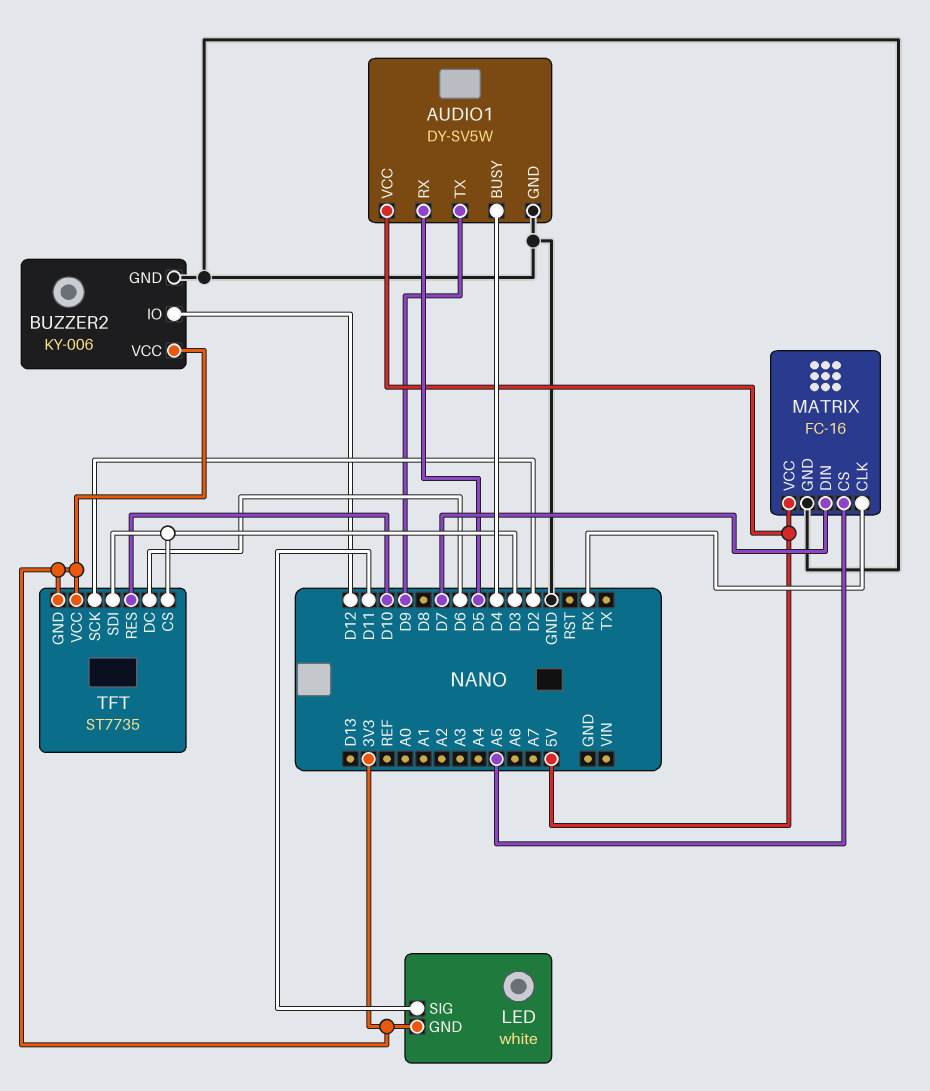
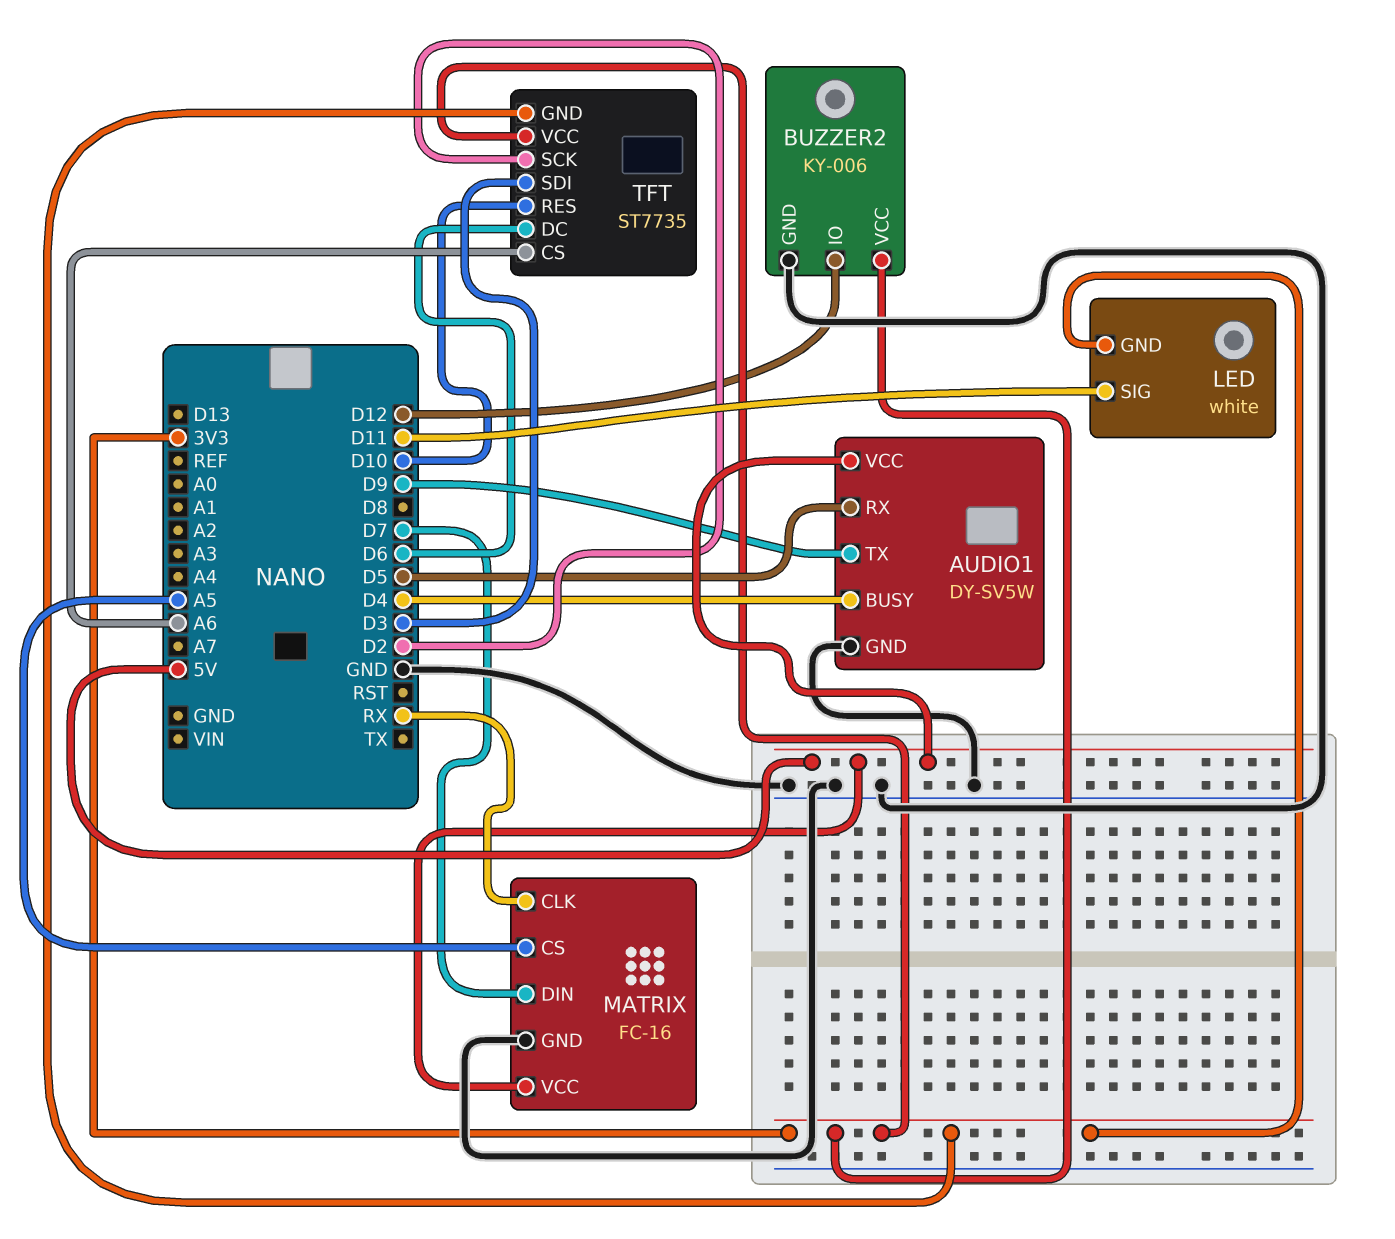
TFT pin CS: D3 -> A6

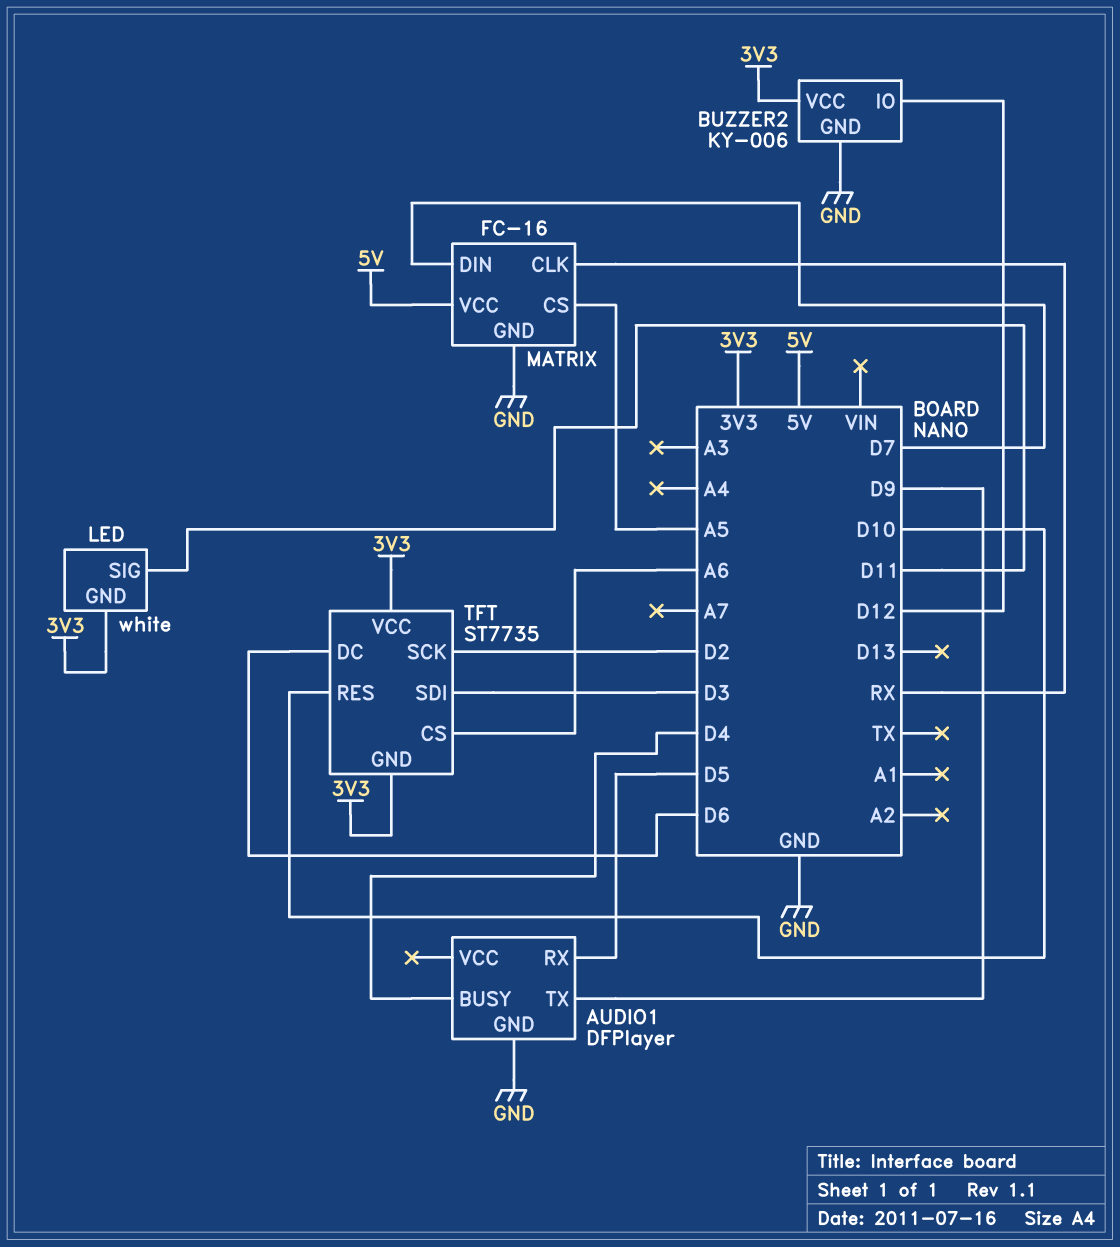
AUDIO1: DY-SV5W -> DFPlayer
AUDIO1 pin VCC: 5V -> none

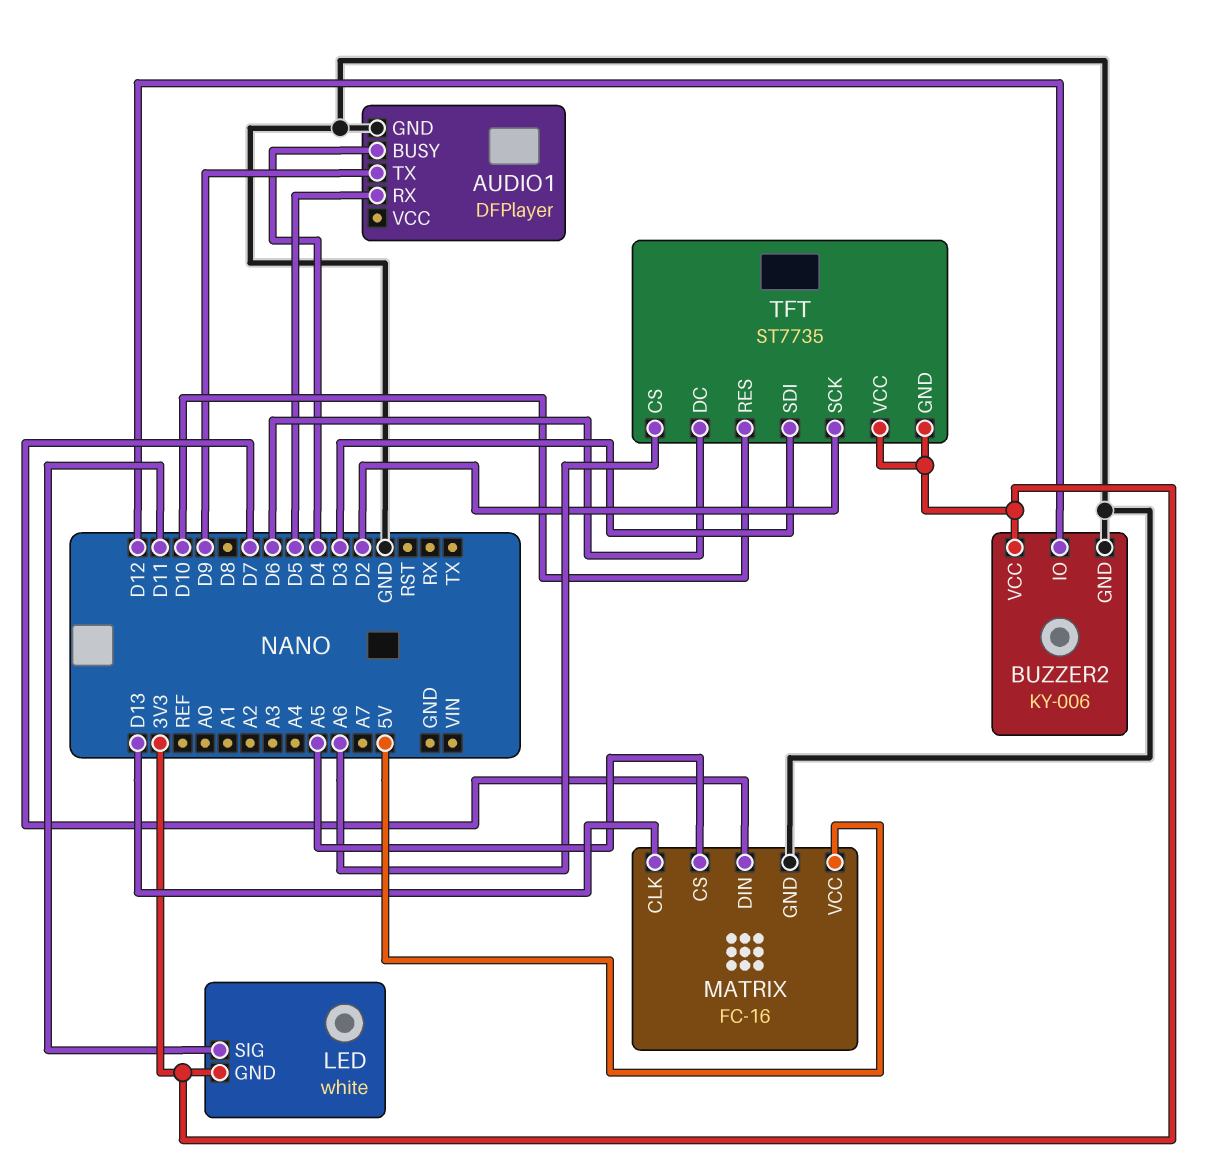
MATRIX pin CLK: RX -> D13

